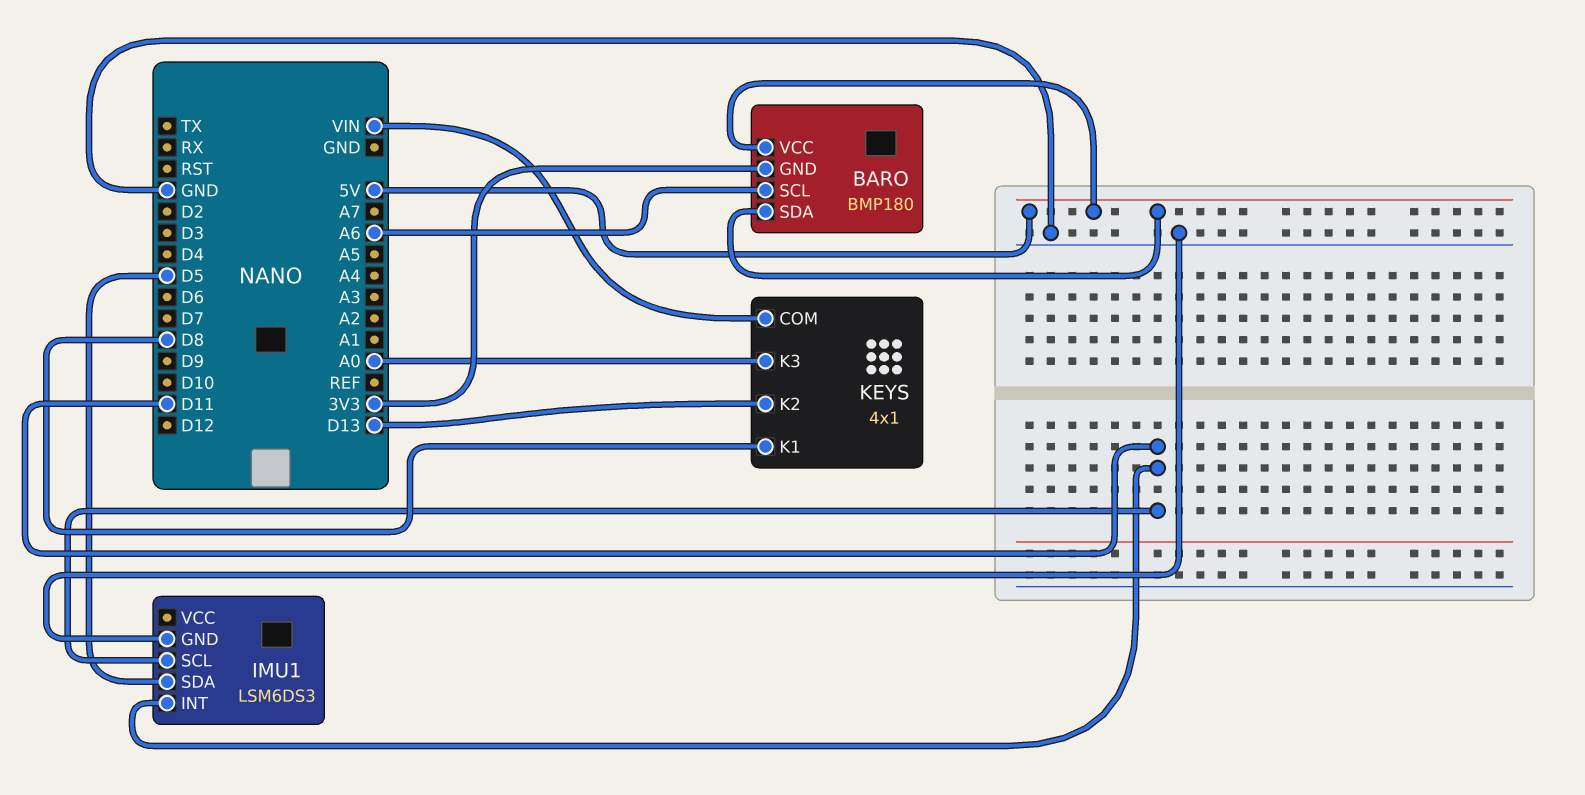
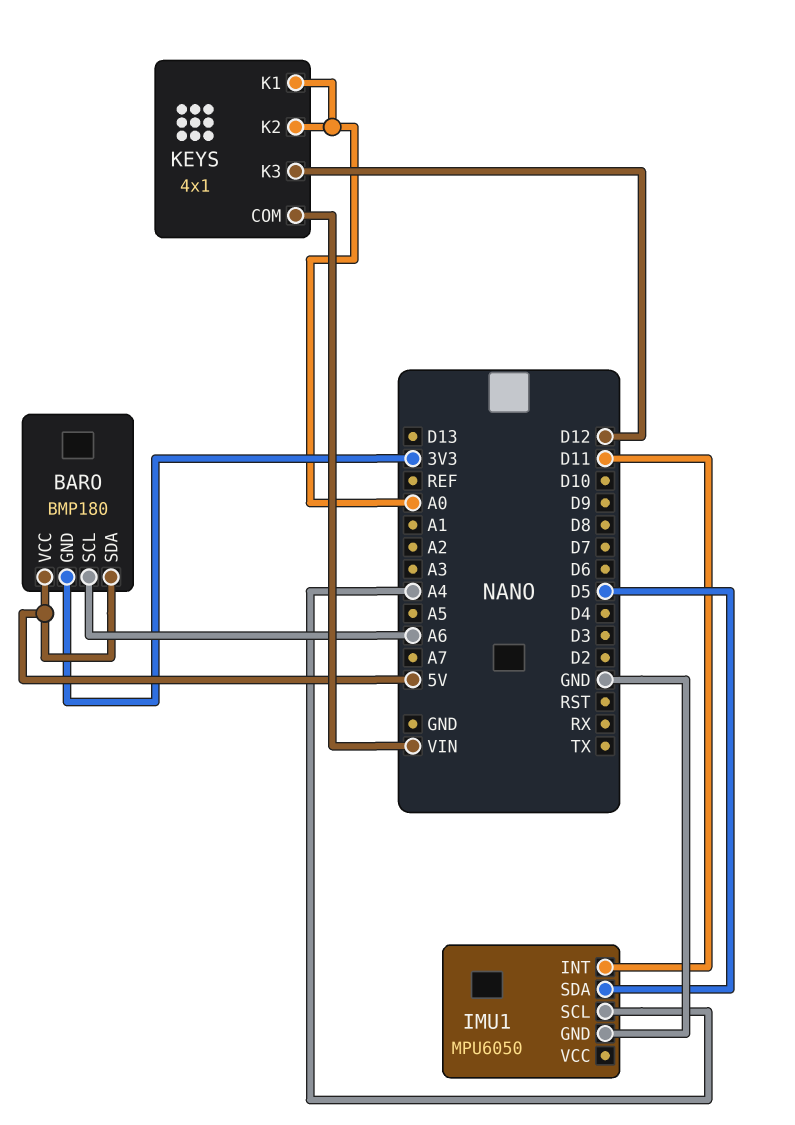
IMU1: LSM6DS3 -> MPU6050
IMU1 pin SCL: D11 -> A4
KEYS pin K1: D8 -> A0
KEYS pin K2: D13 -> A0
KEYS pin K3: A0 -> D12

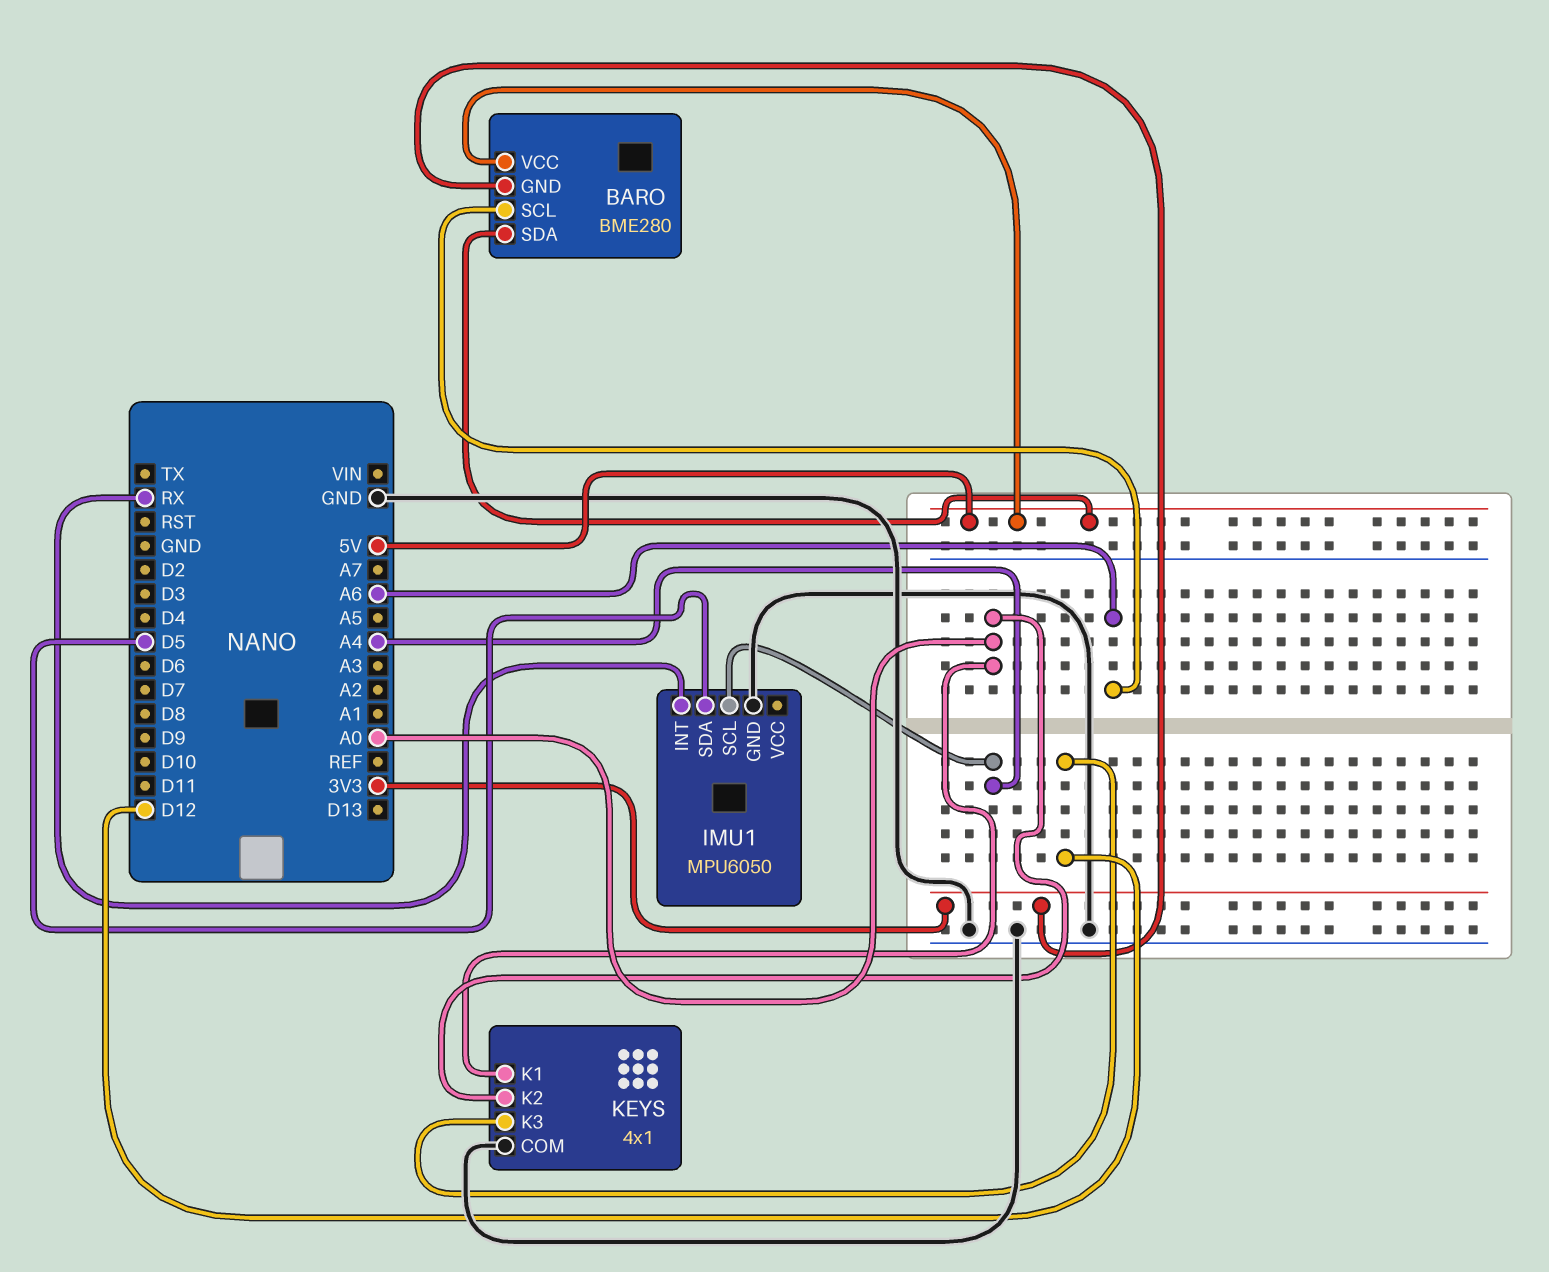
BARO: BMP180 -> BME280
IMU1 pin INT: D11 -> RX
KEYS pin COM: VIN -> GND

